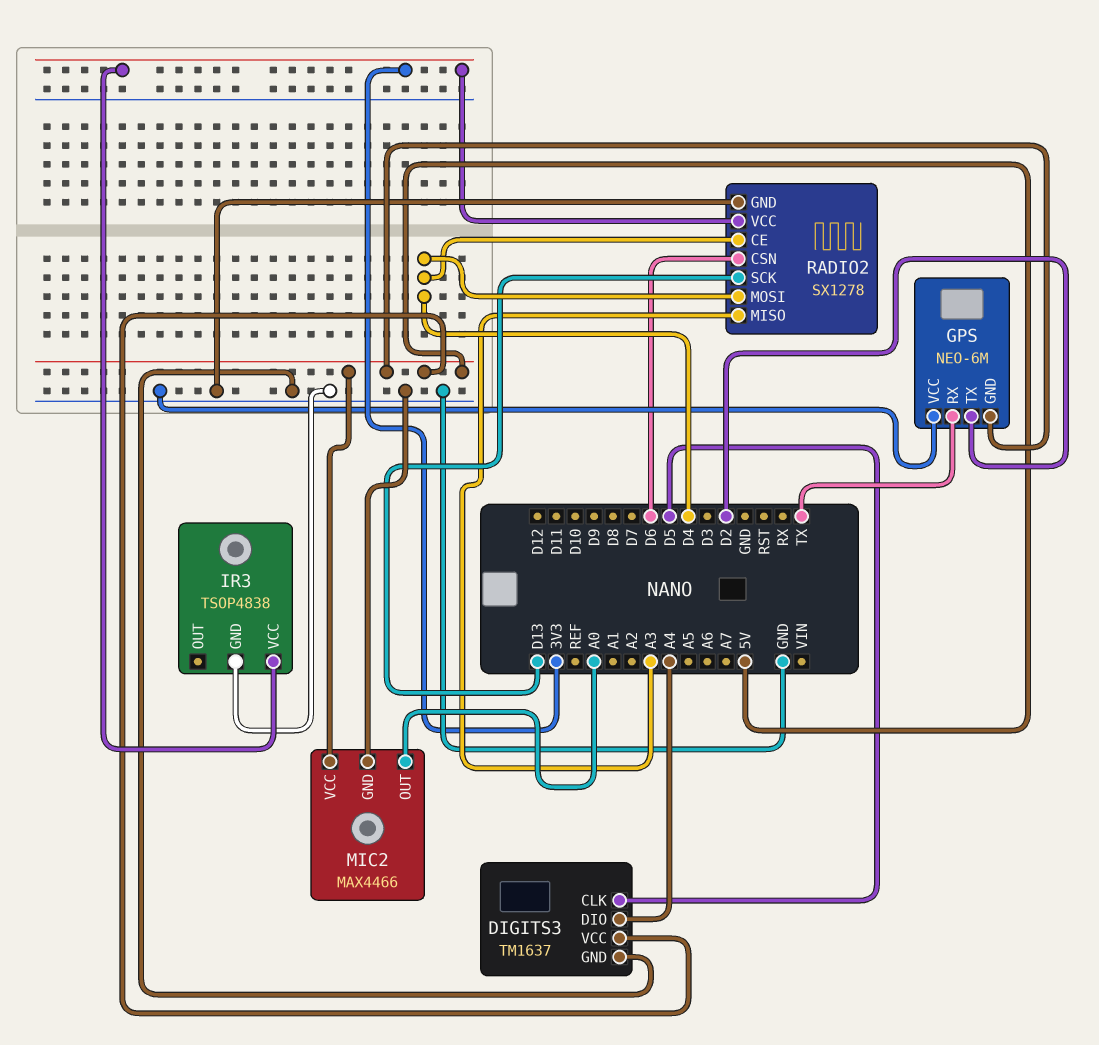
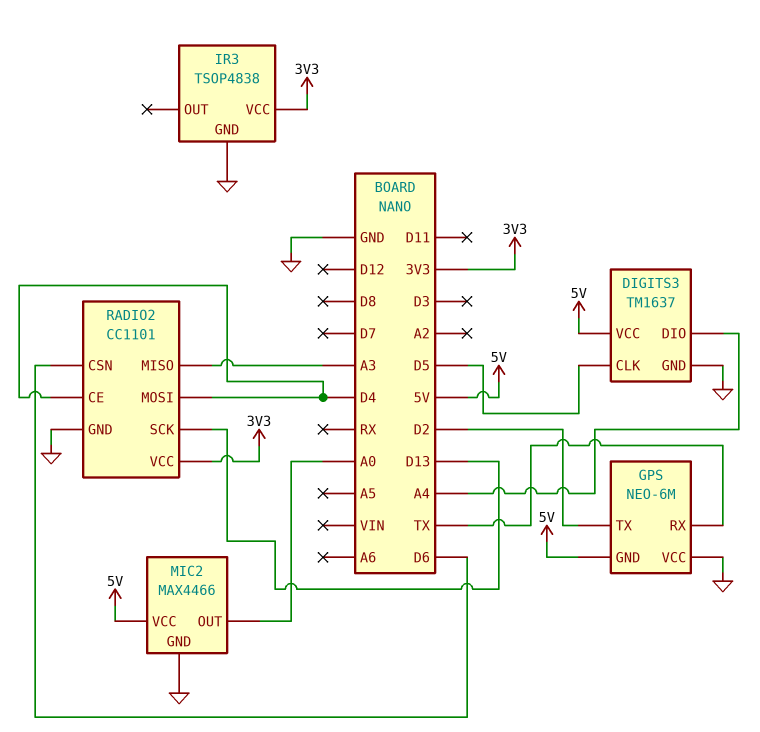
RADIO2: SX1278 -> CC1101

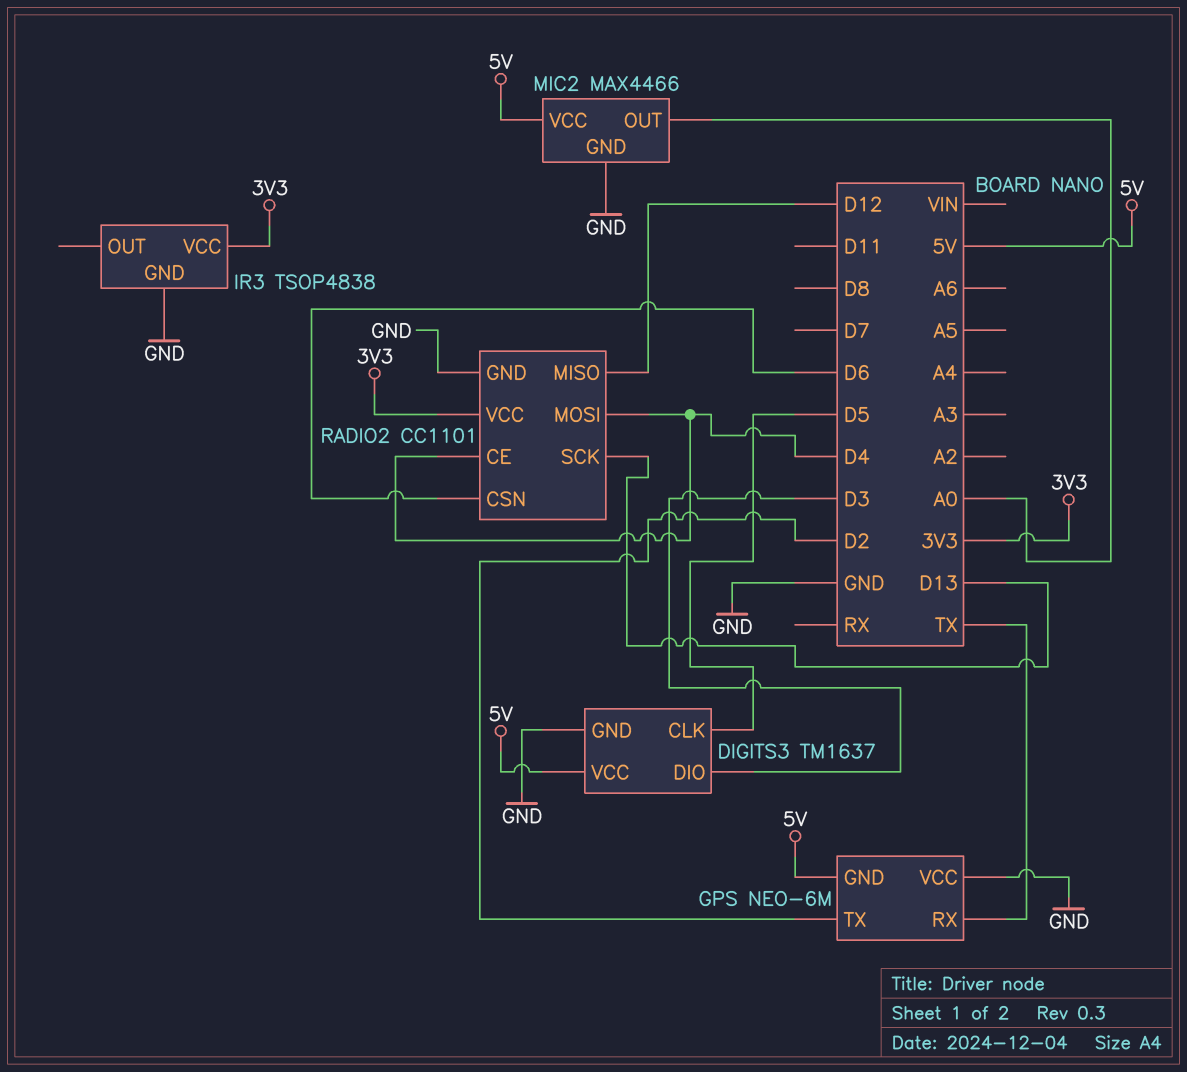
DIGITS3 pin DIO: A4 -> D3
RADIO2 pin MISO: A3 -> D12

